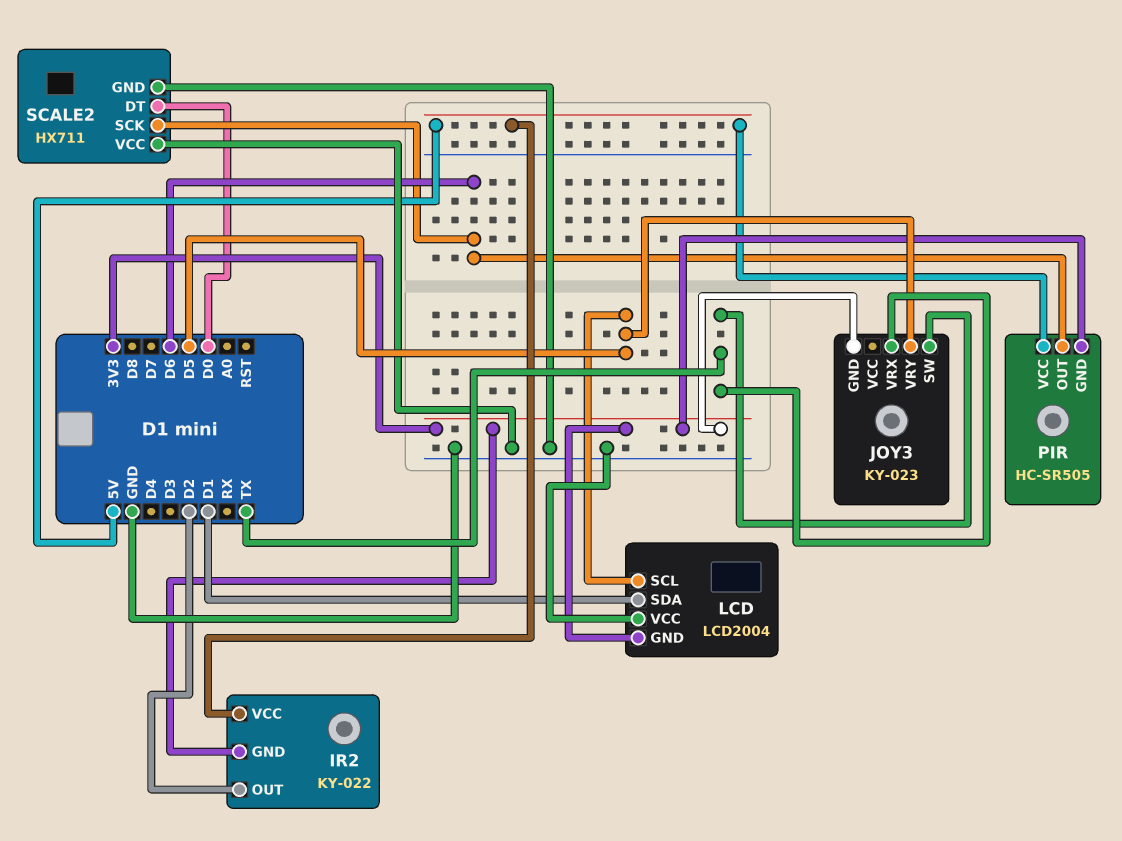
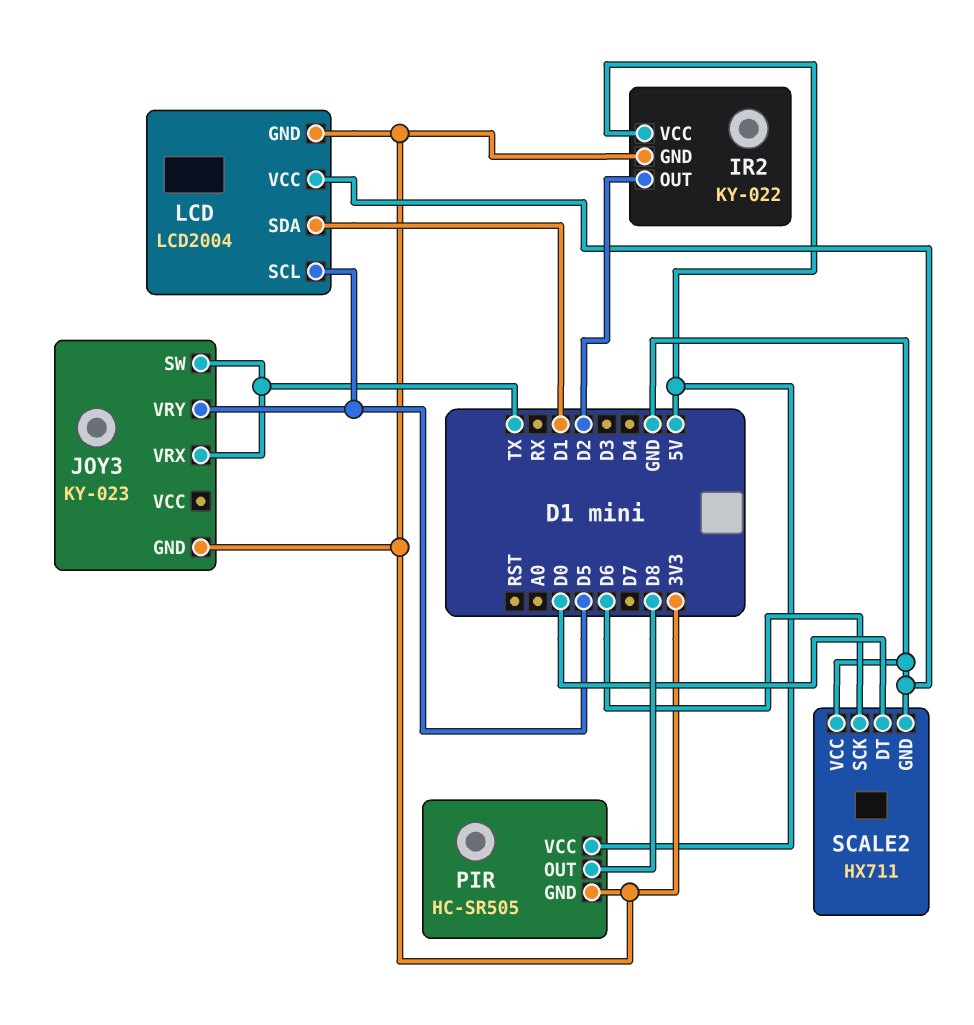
PIR pin OUT: D6 -> D8

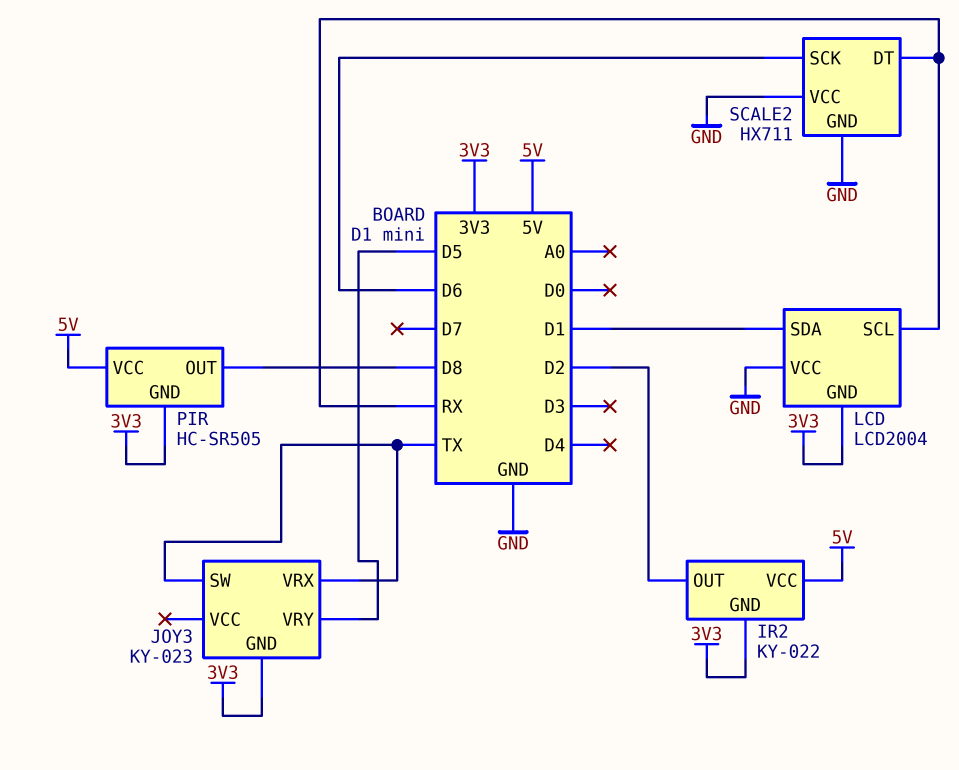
LCD pin SCL: D5 -> RX
SCALE2 pin DT: D0 -> RX

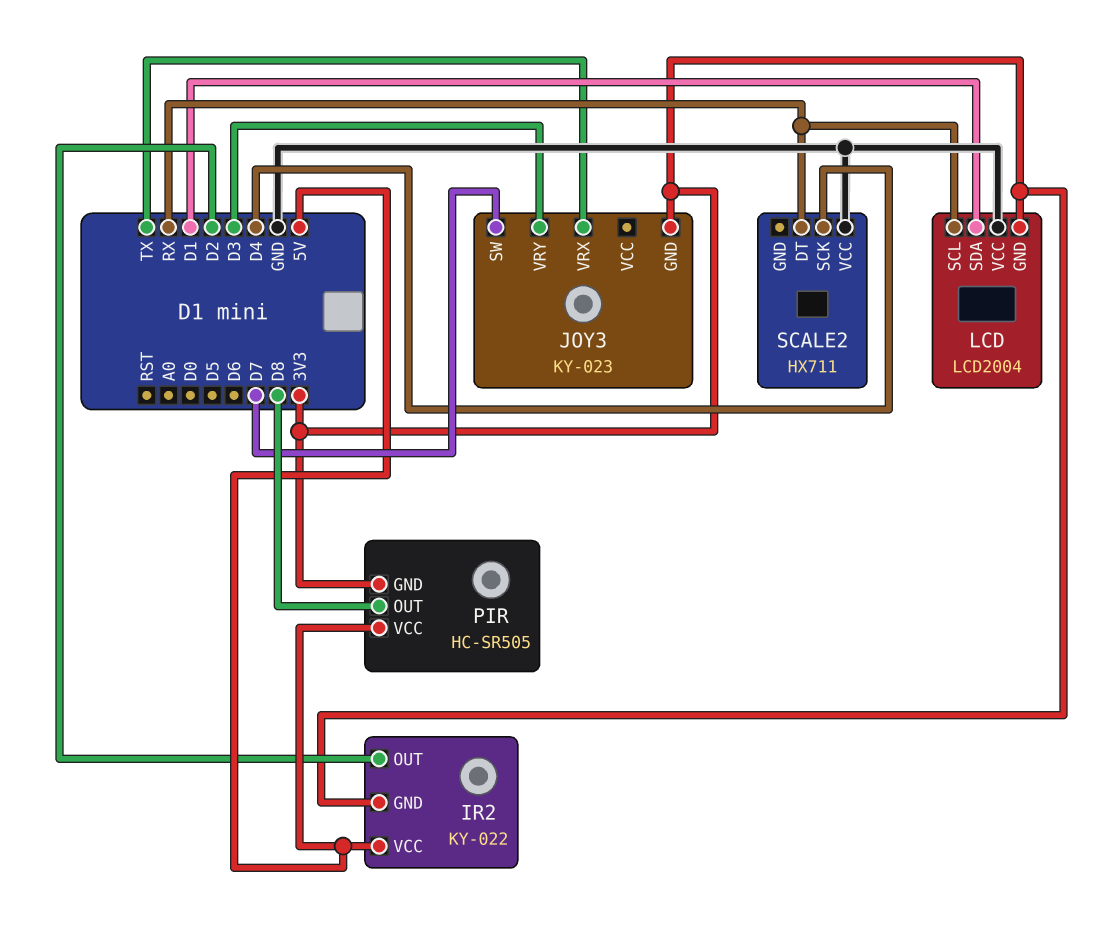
JOY3 pin SW: TX -> D7
JOY3 pin VRY: D5 -> D3
SCALE2 pin GND: GND -> none
SCALE2 pin SCK: D6 -> D4

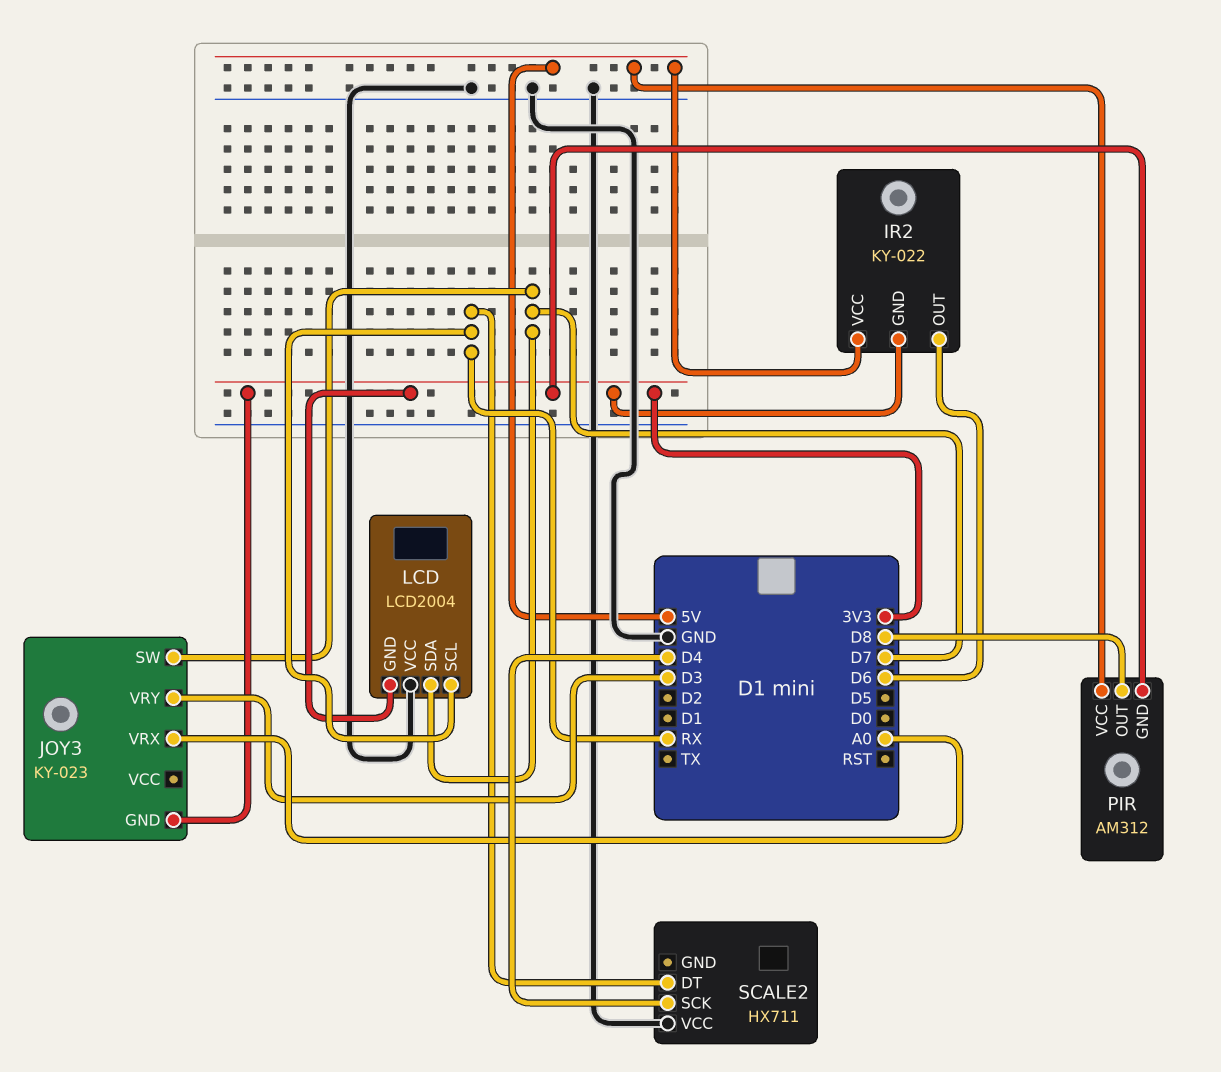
IR2 pin OUT: D2 -> D6
JOY3 pin VRX: TX -> A0
LCD pin SDA: D1 -> D7
PIR: HC-SR505 -> AM312

